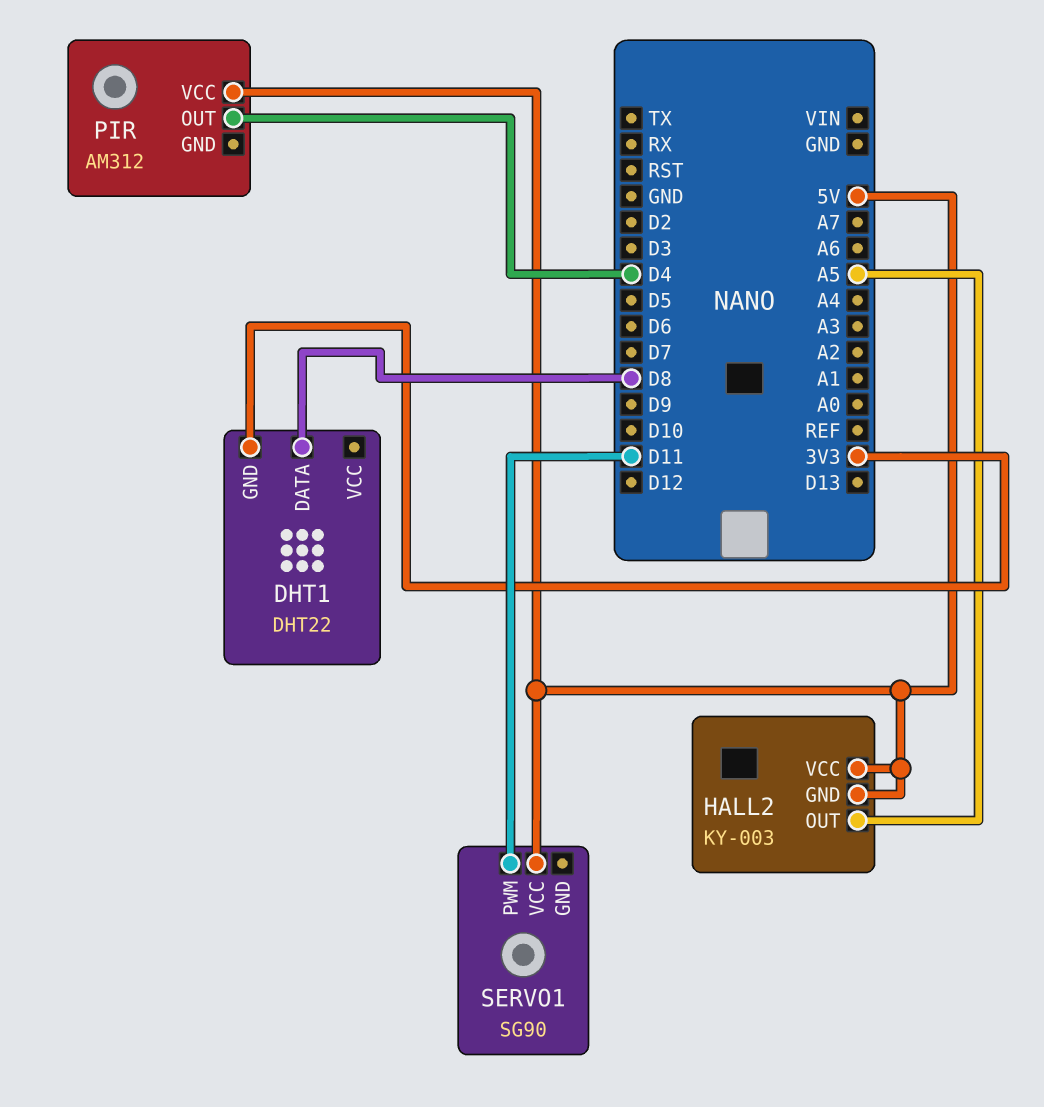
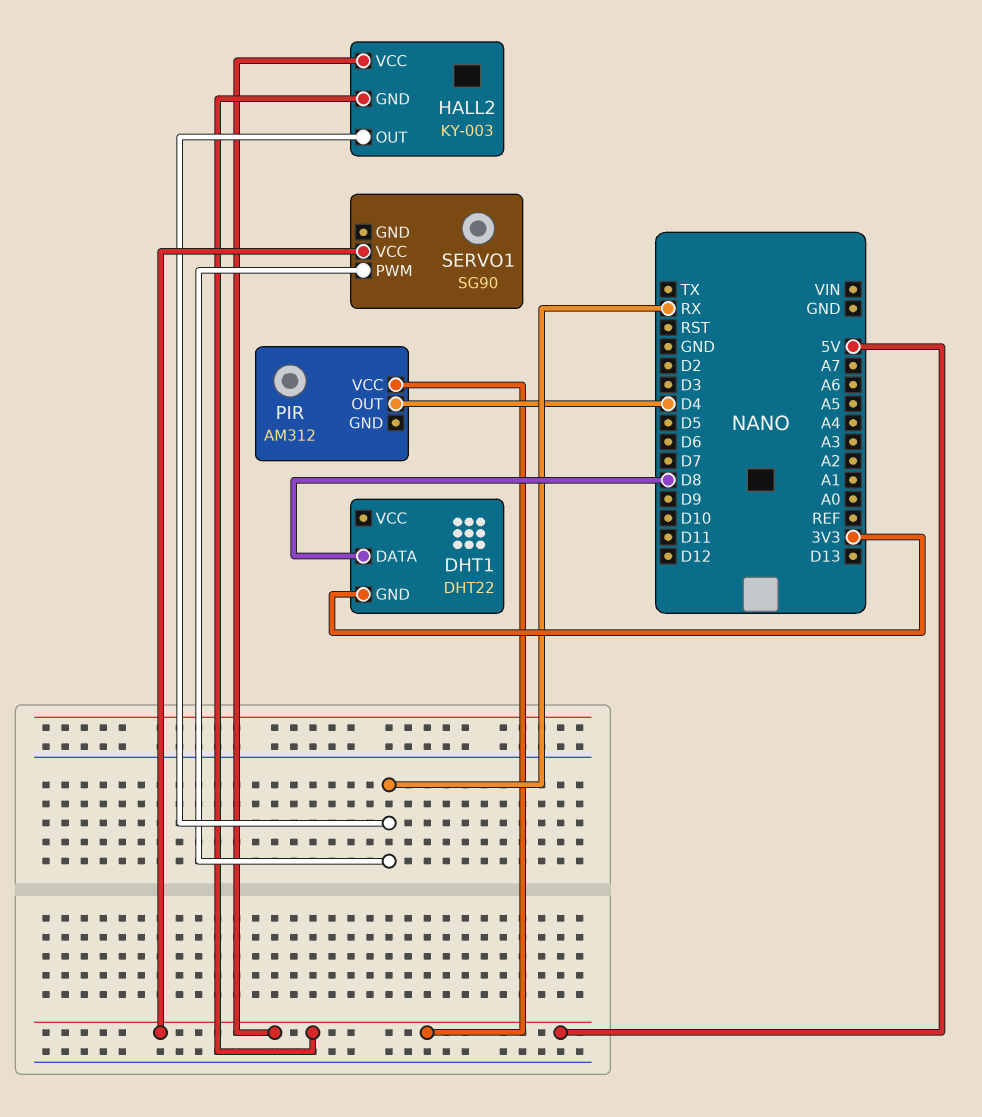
HALL2 pin OUT: A5 -> RX
SERVO1 pin PWM: D11 -> RX

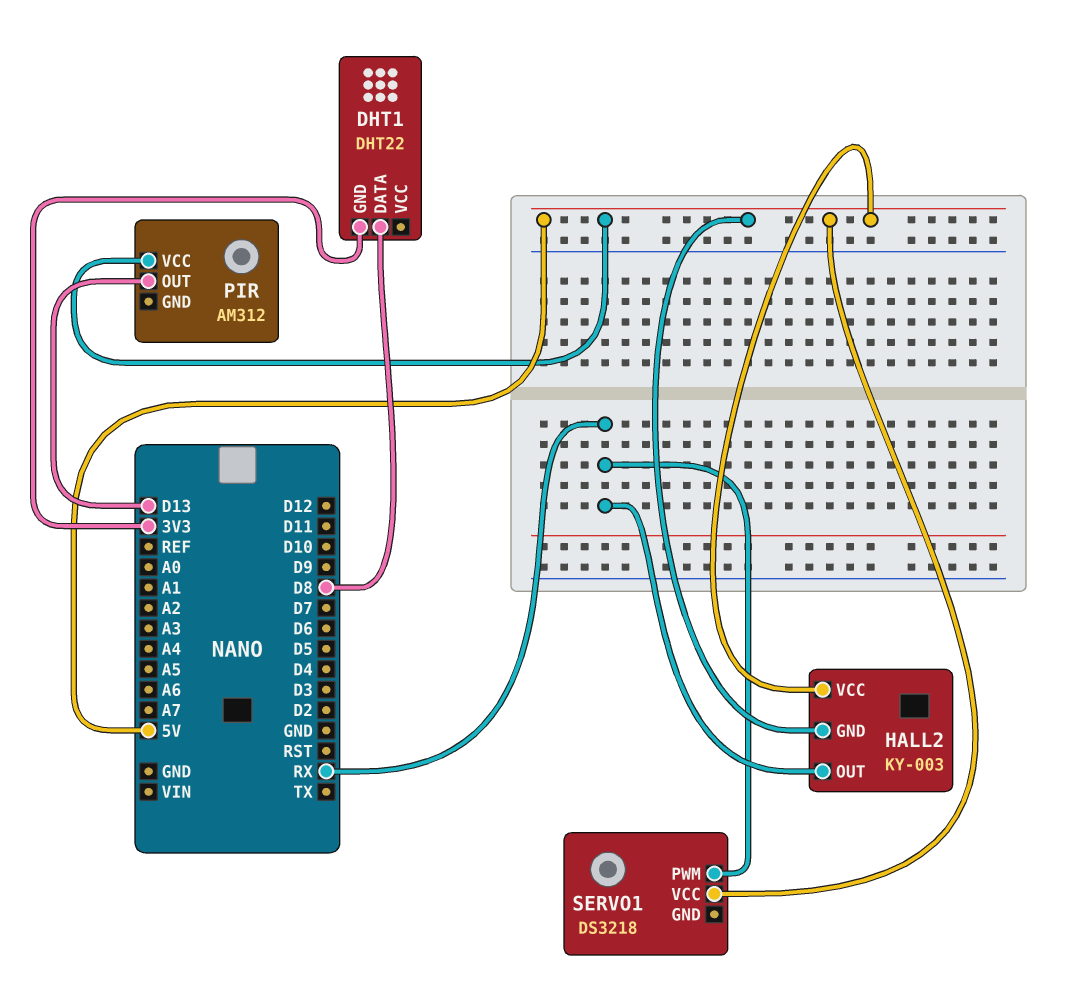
PIR pin OUT: D4 -> D13
SERVO1: SG90 -> DS3218

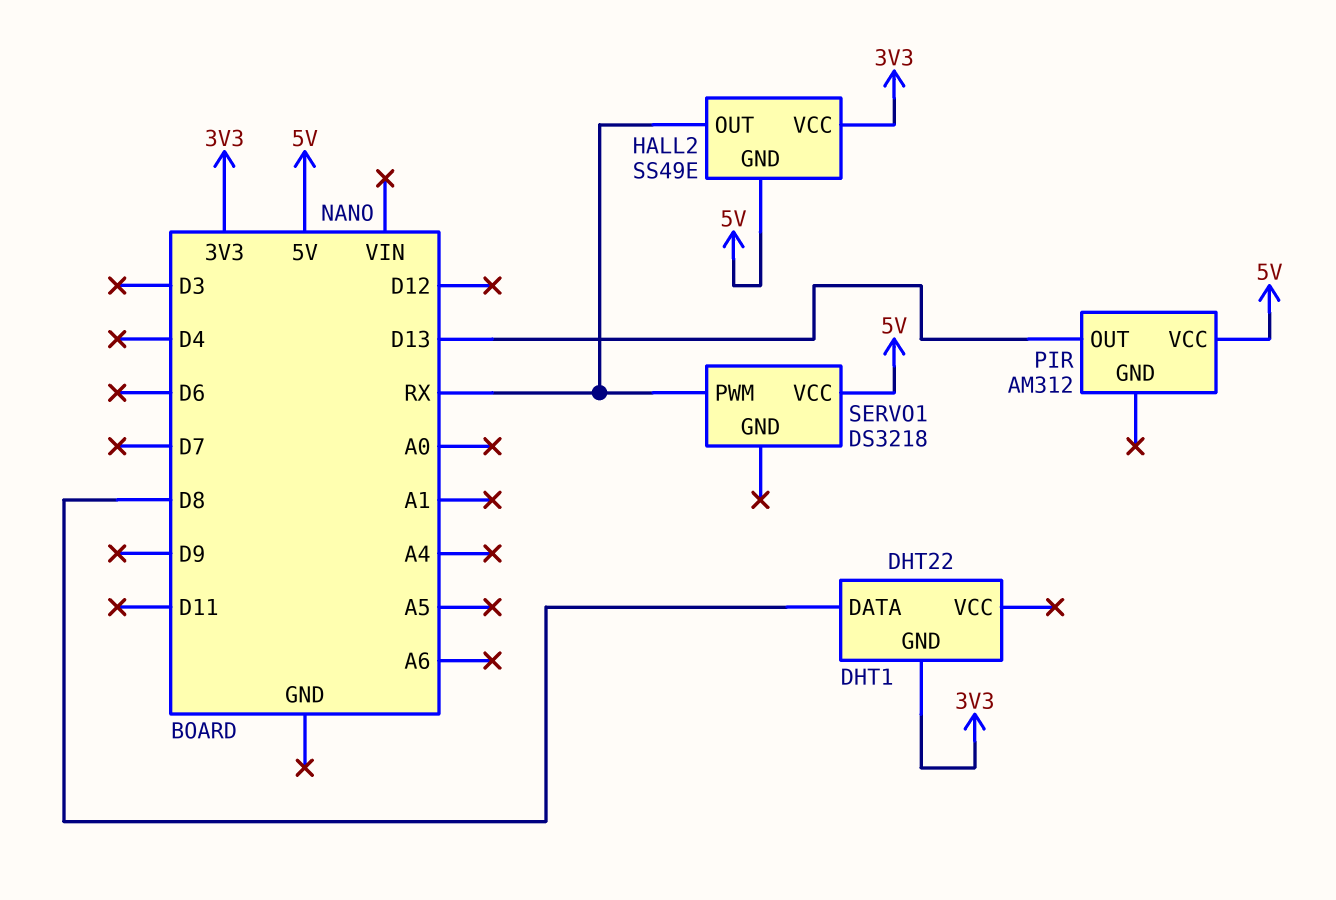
HALL2: KY-003 -> SS49E
HALL2 pin VCC: 5V -> 3V3

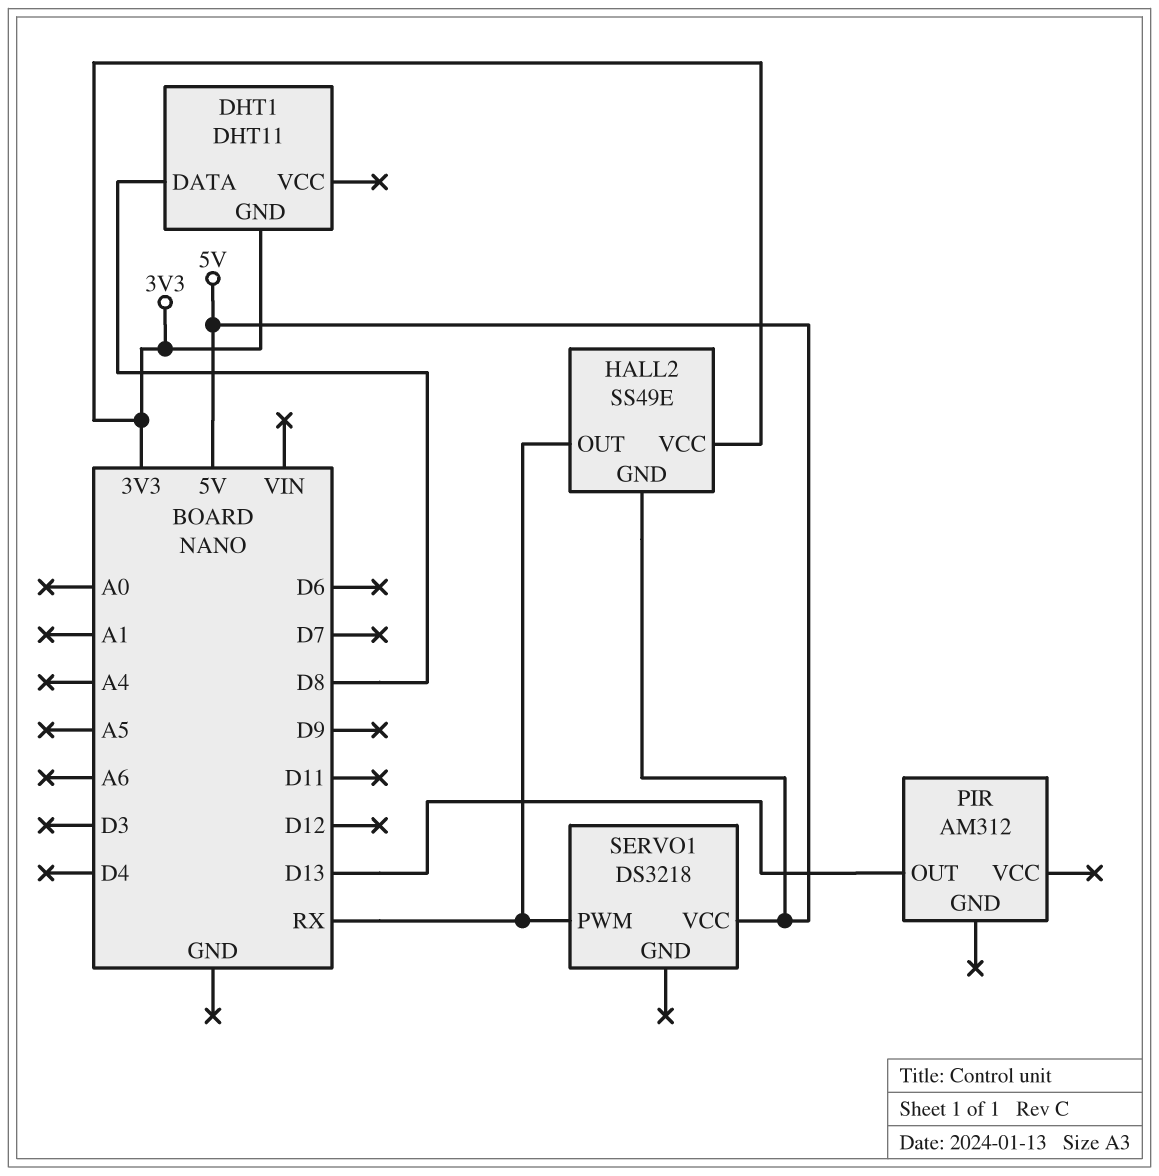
DHT1: DHT22 -> DHT11
PIR pin VCC: 5V -> none

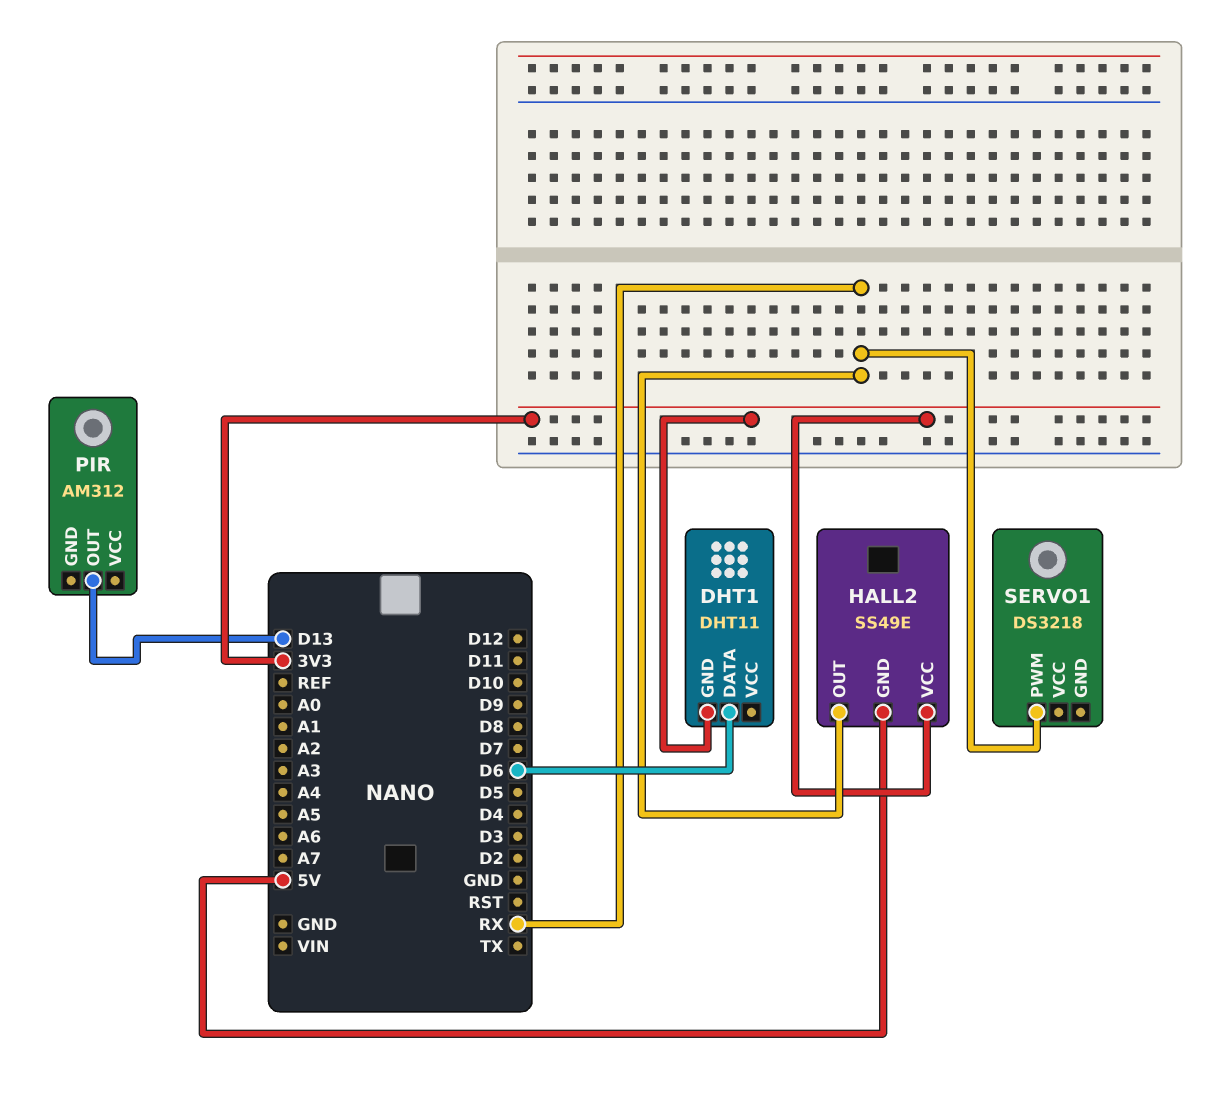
DHT1 pin DATA: D8 -> D6
SERVO1 pin VCC: 5V -> none

